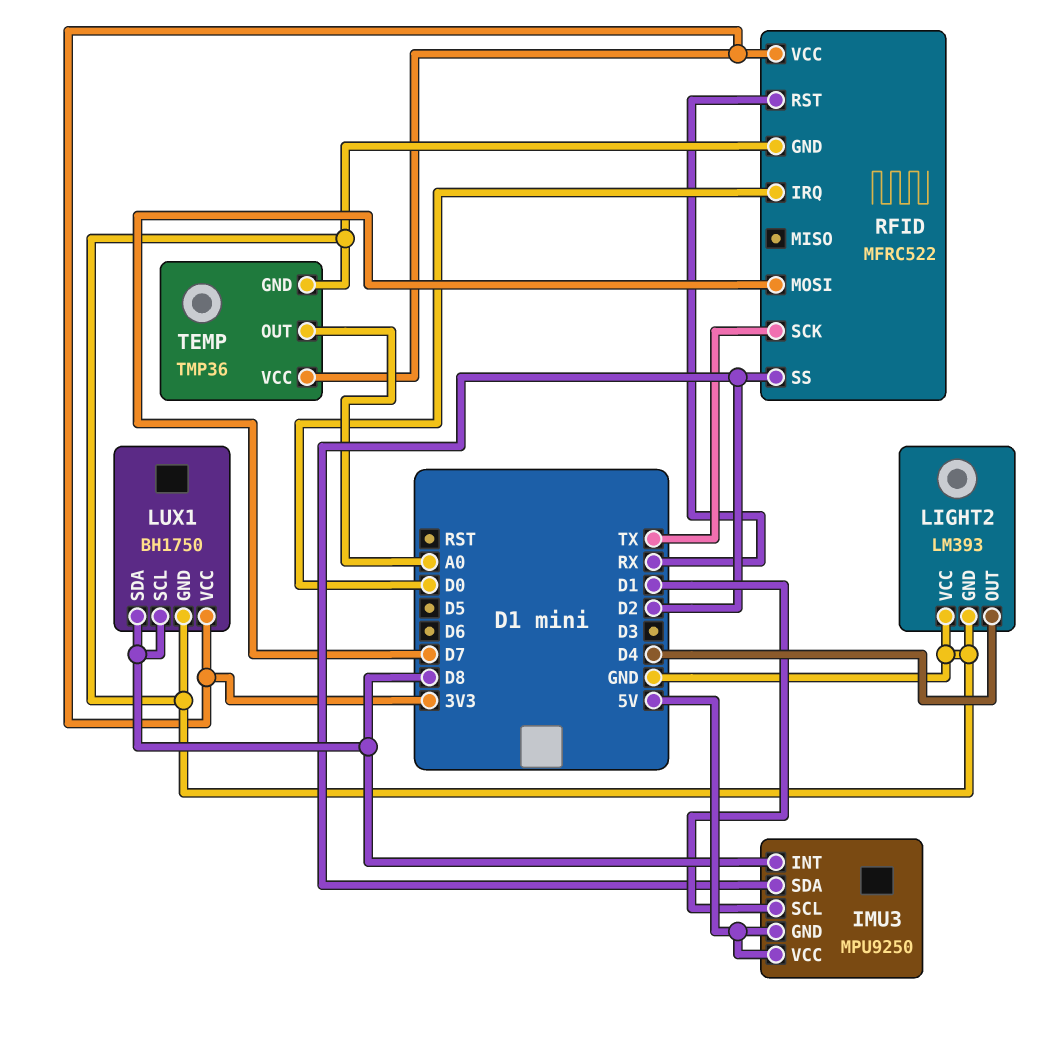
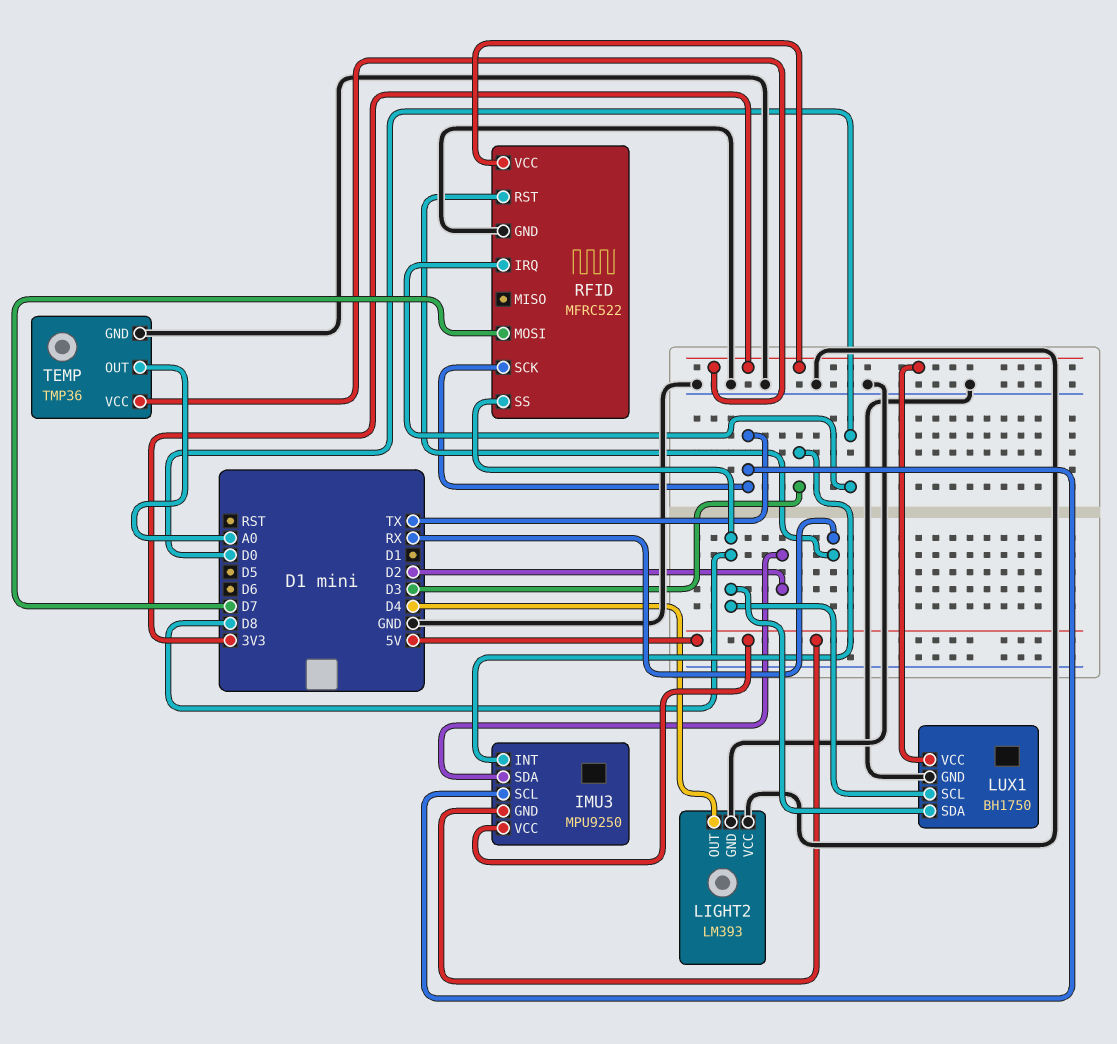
IMU3 pin INT: D8 -> D3
IMU3 pin SCL: D1 -> TX
RFID pin SS: D2 -> D8

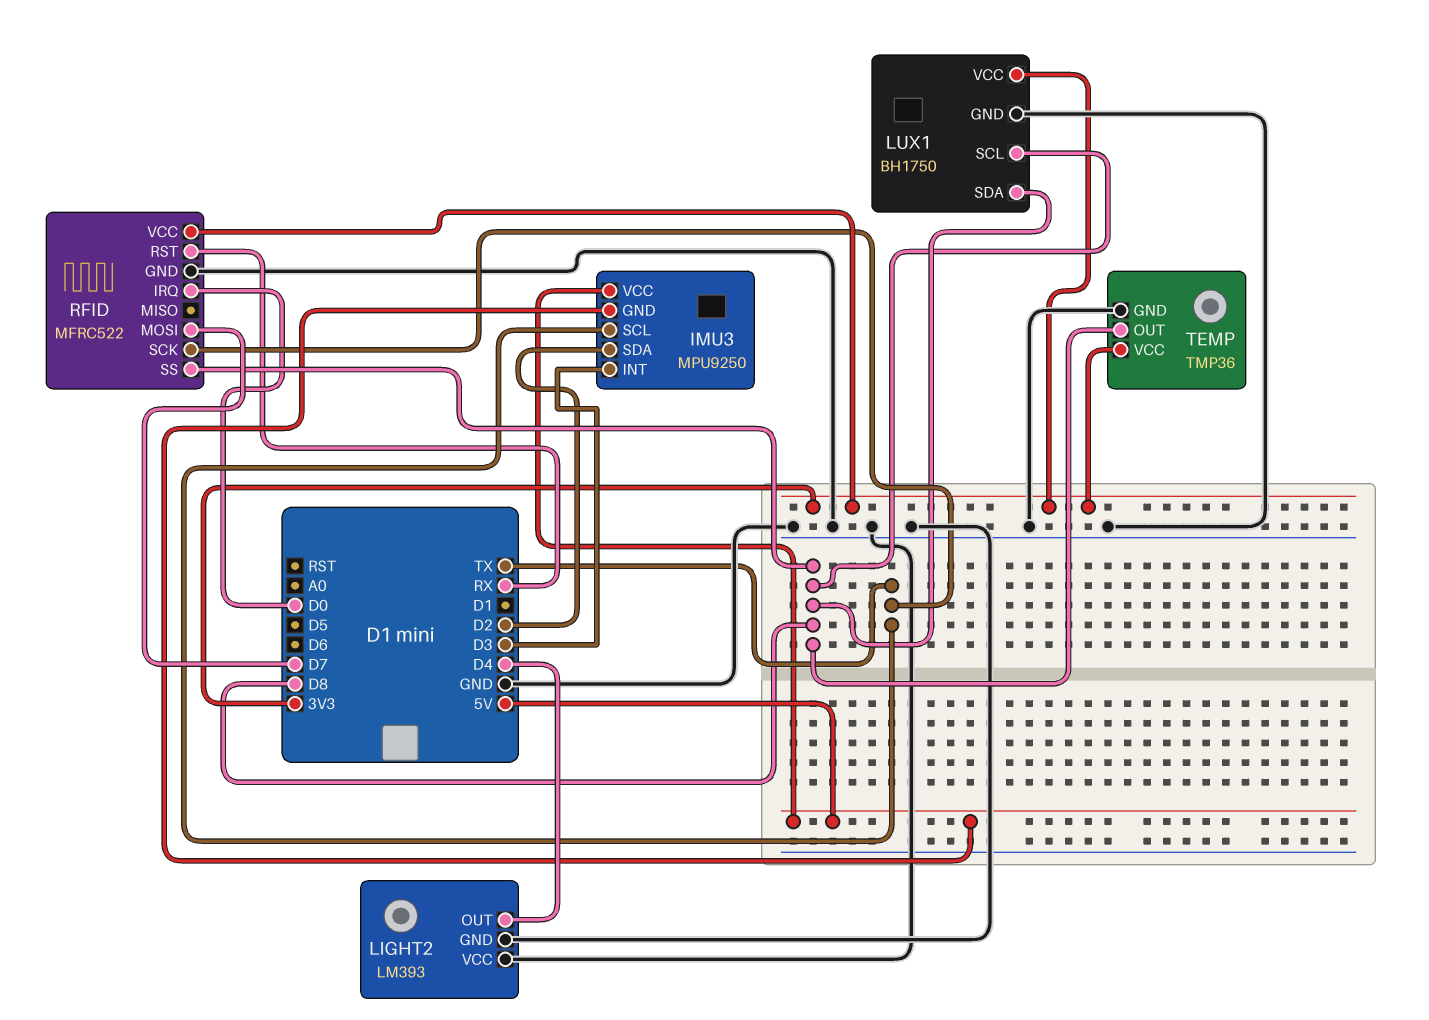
TEMP pin OUT: A0 -> D8

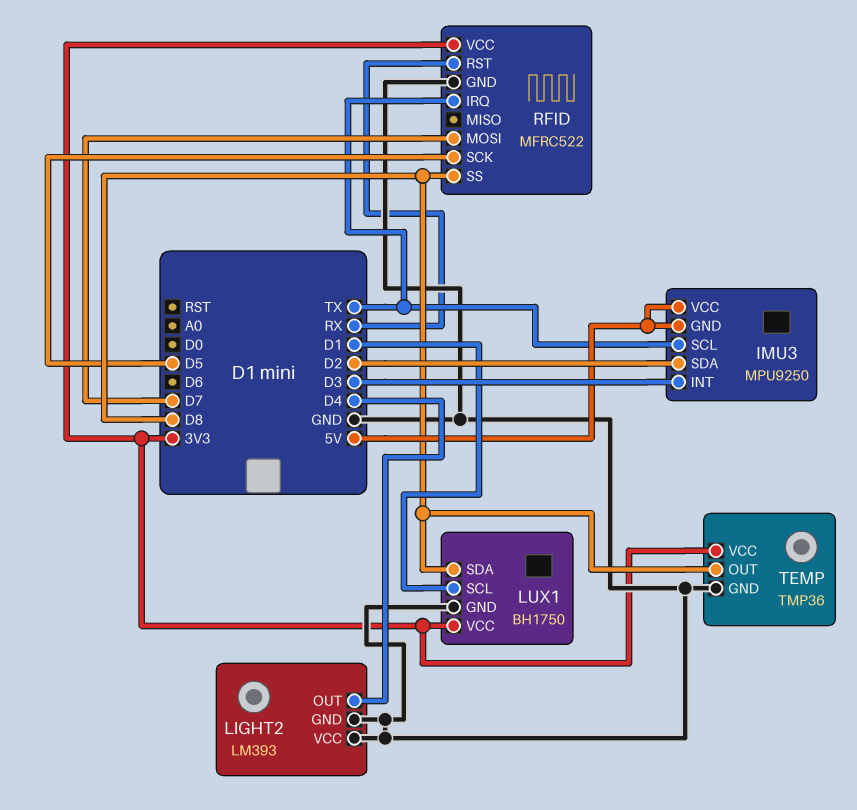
LUX1 pin SCL: D8 -> D1
RFID pin IRQ: D0 -> TX
RFID pin SCK: TX -> D5

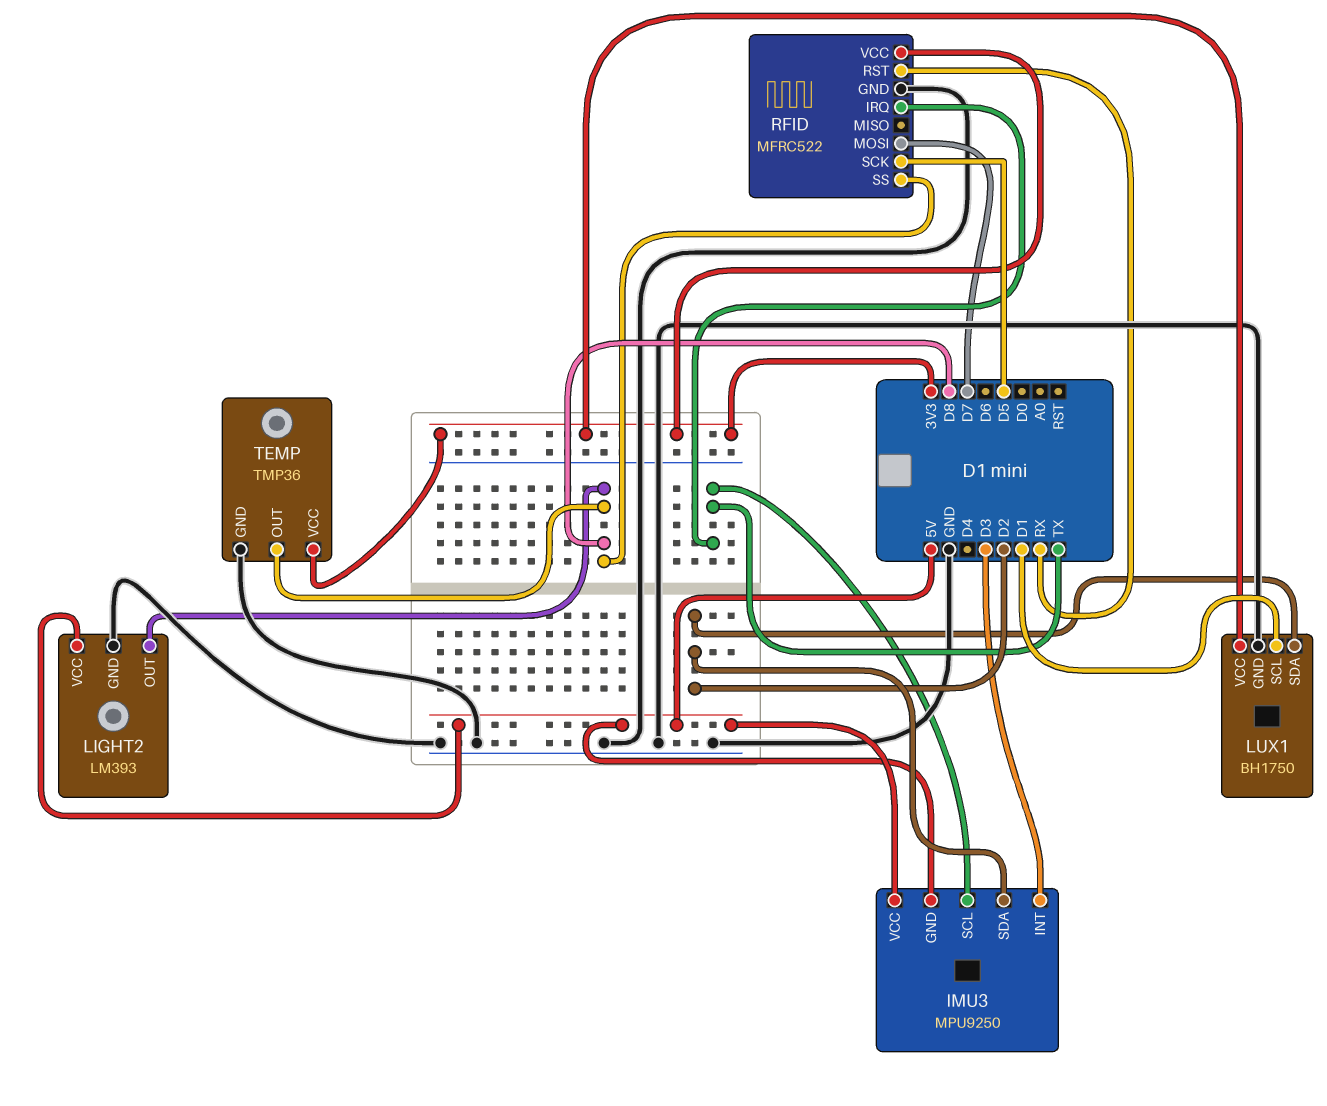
LIGHT2 pin OUT: D4 -> D8
LIGHT2 pin VCC: GND -> 5V
LUX1 pin SDA: D8 -> D2

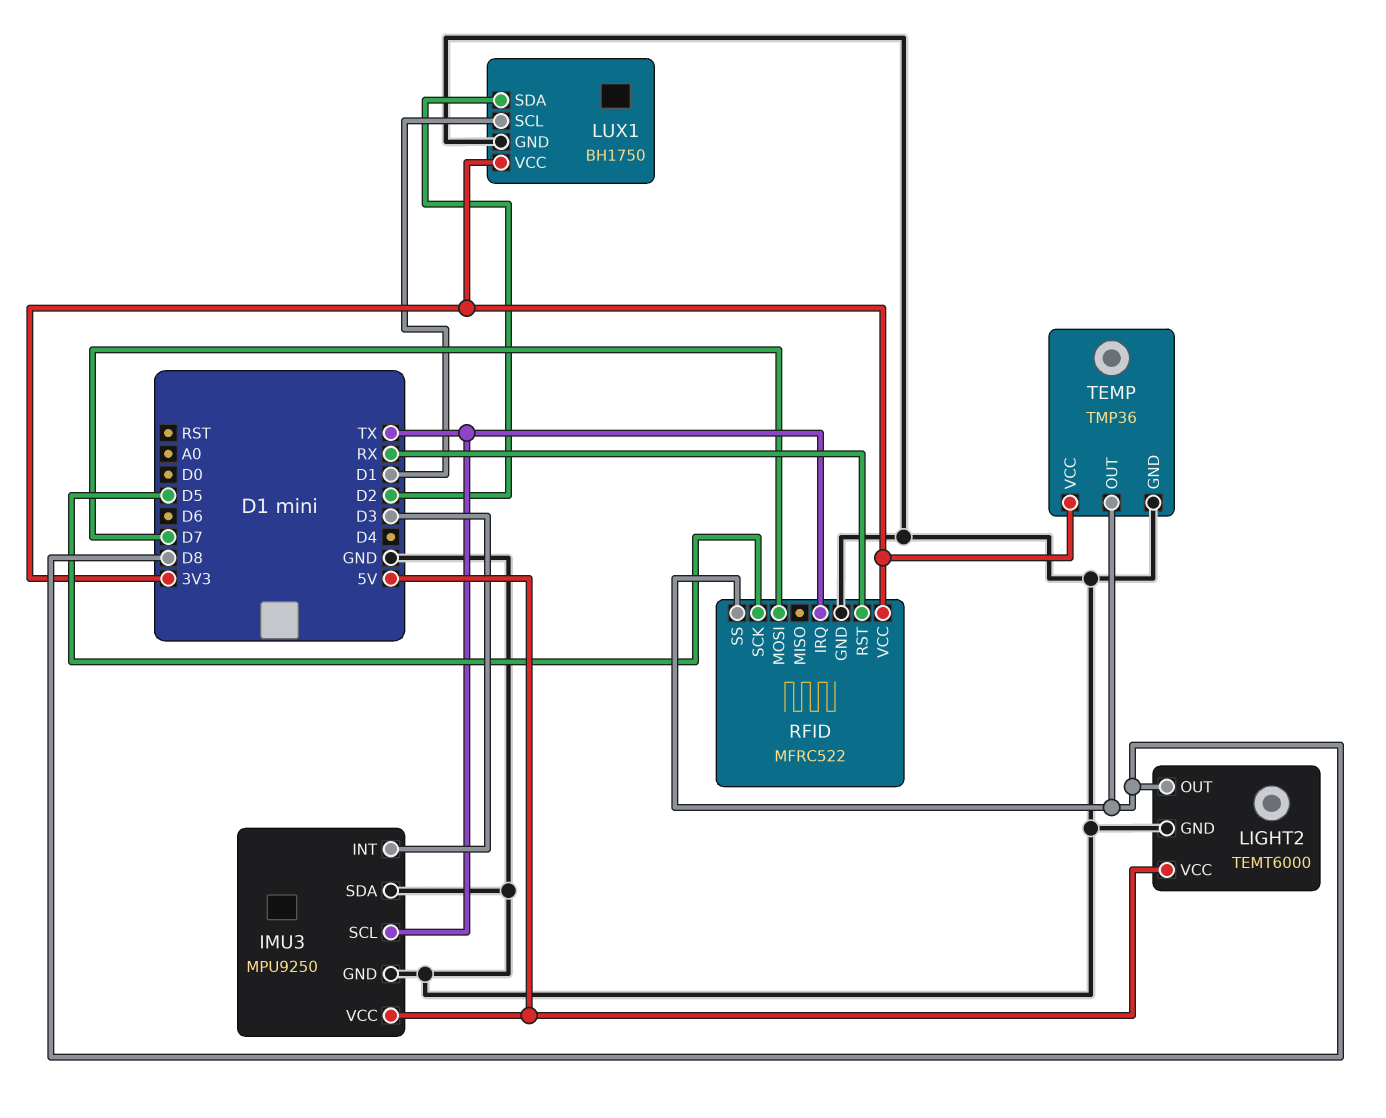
IMU3 pin GND: 5V -> GND
IMU3 pin SDA: D2 -> GND
LIGHT2: LM393 -> TEMT6000

